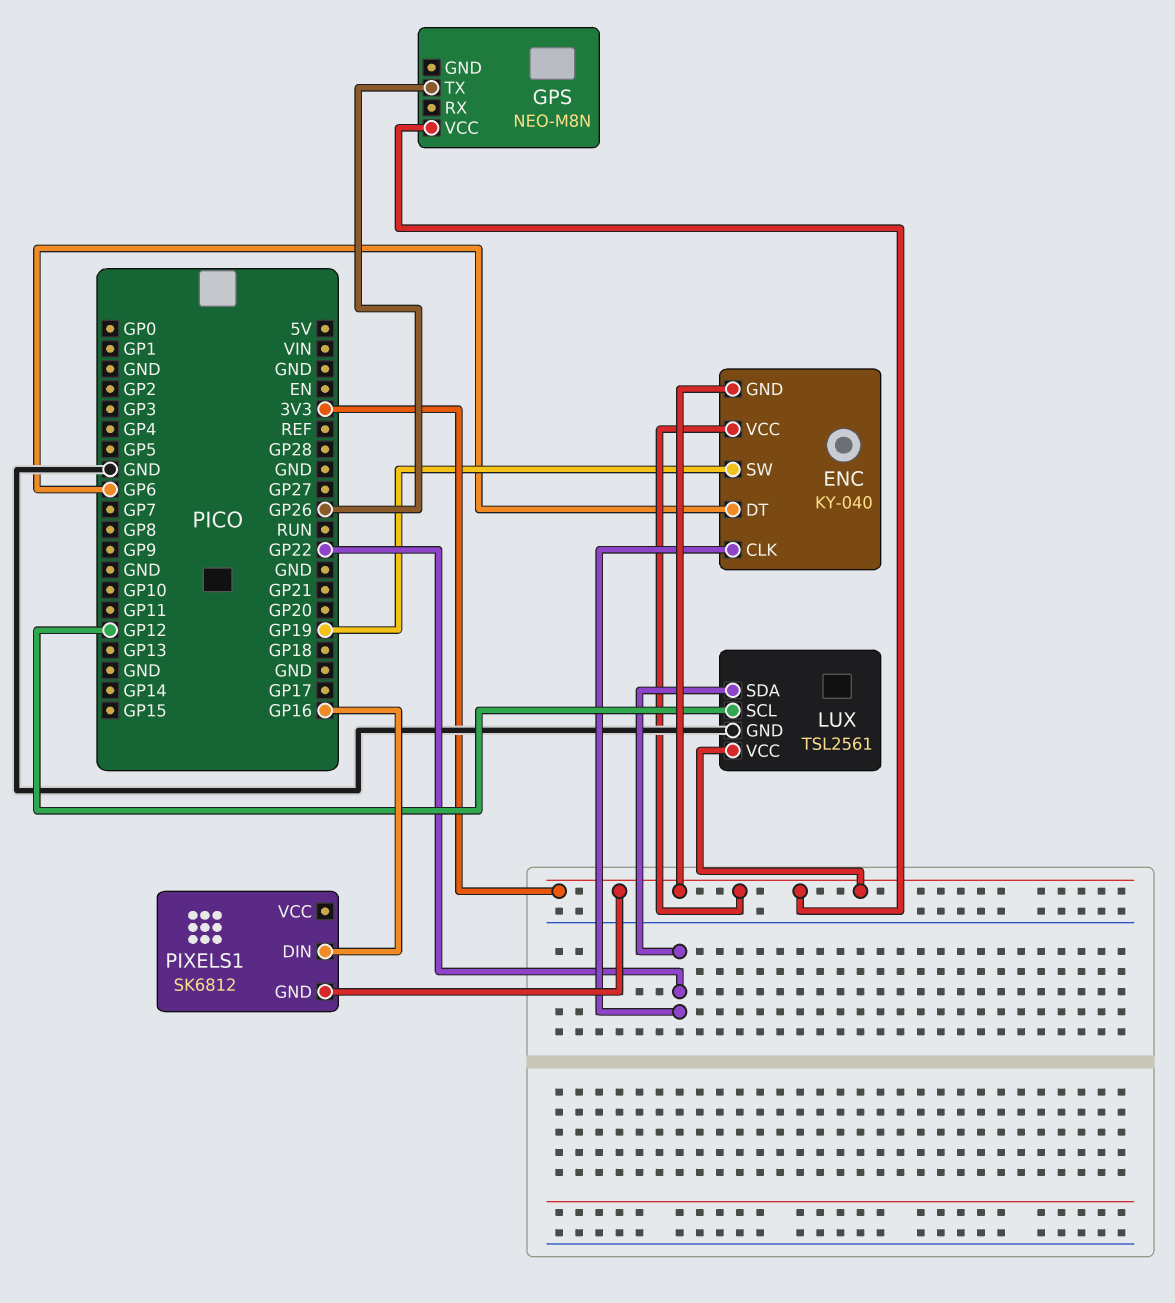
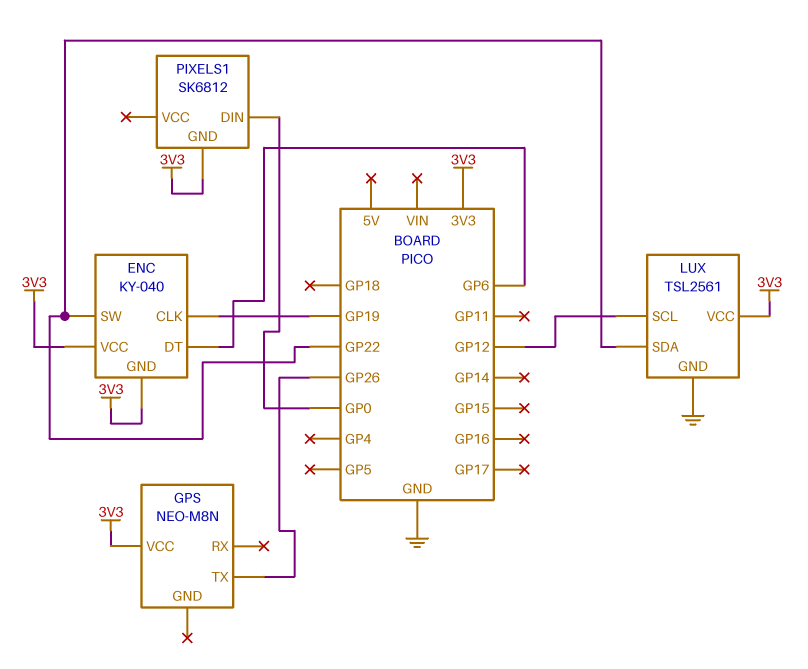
ENC pin CLK: GP22 -> GP19
ENC pin SW: GP19 -> GP22
PIXELS1 pin DIN: GP16 -> GP0

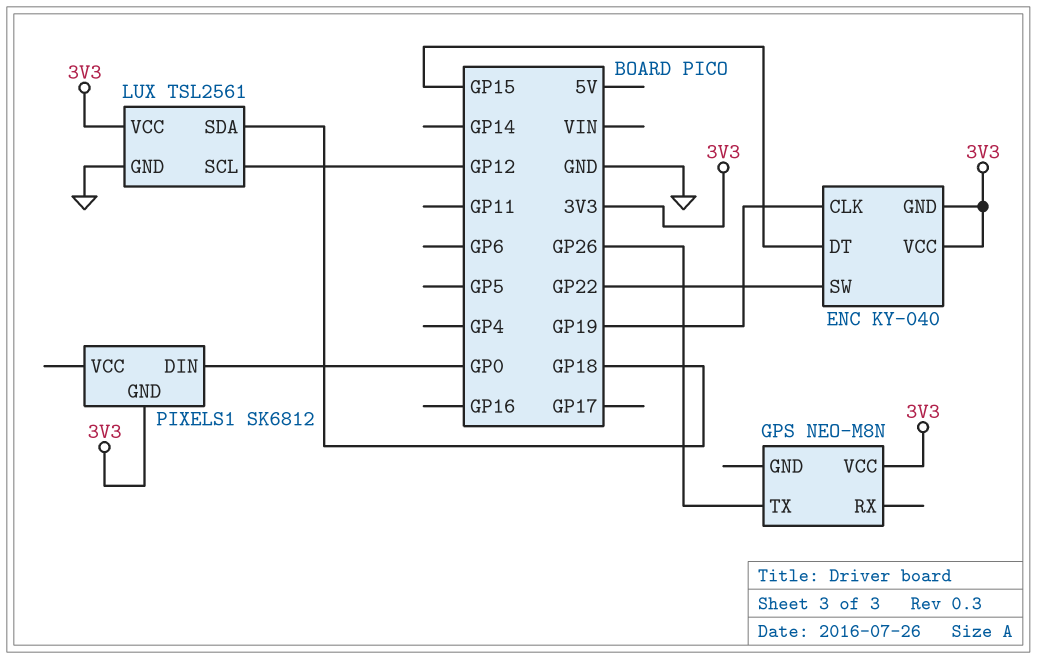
ENC pin DT: GP6 -> GP15
LUX pin SDA: GP22 -> GP18

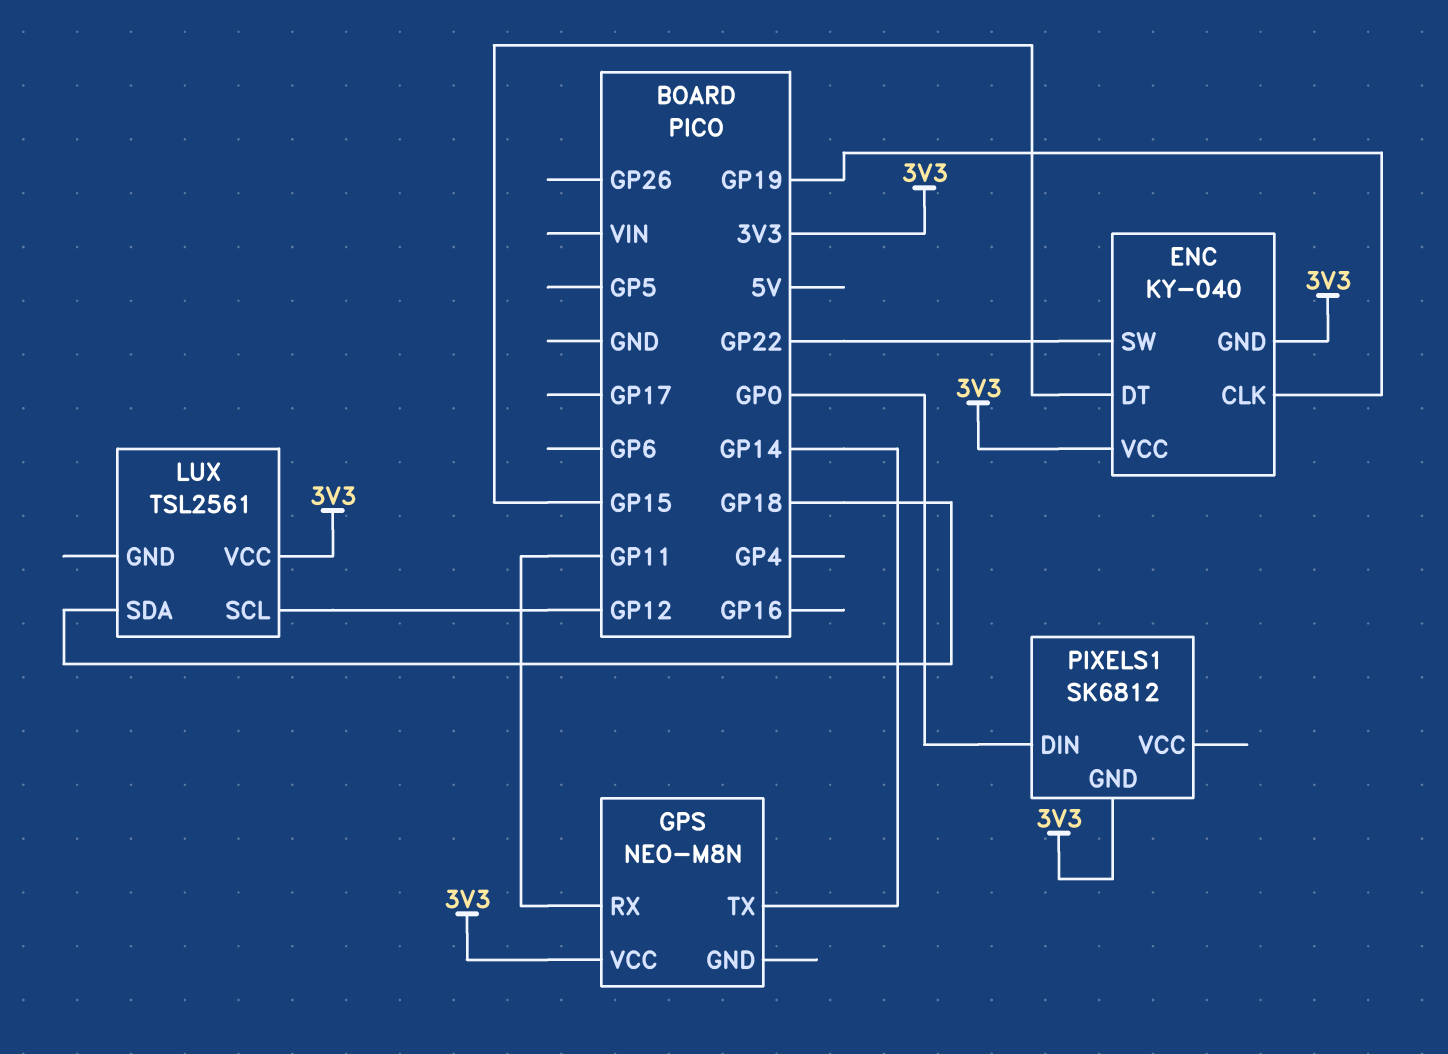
GPS pin RX: none -> GP11
GPS pin TX: GP26 -> GP14
LUX pin GND: GND -> none

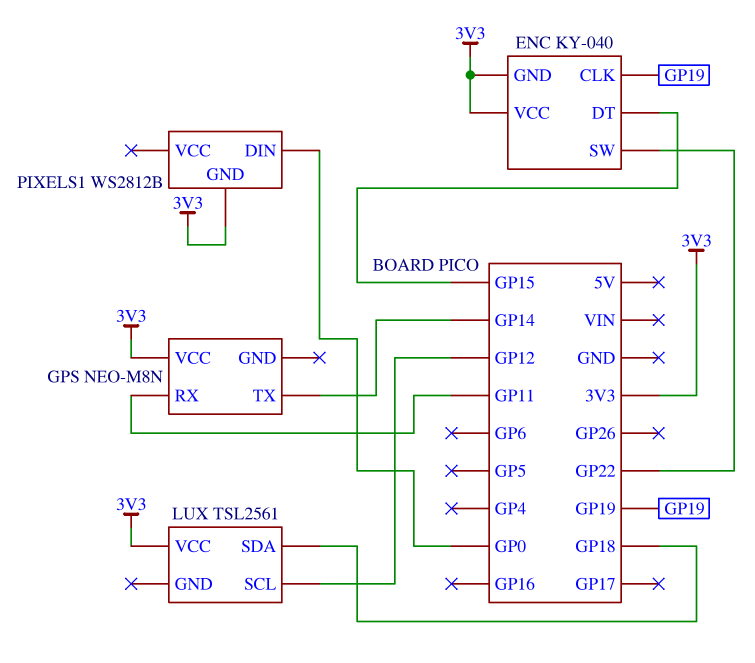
PIXELS1: SK6812 -> WS2812B

